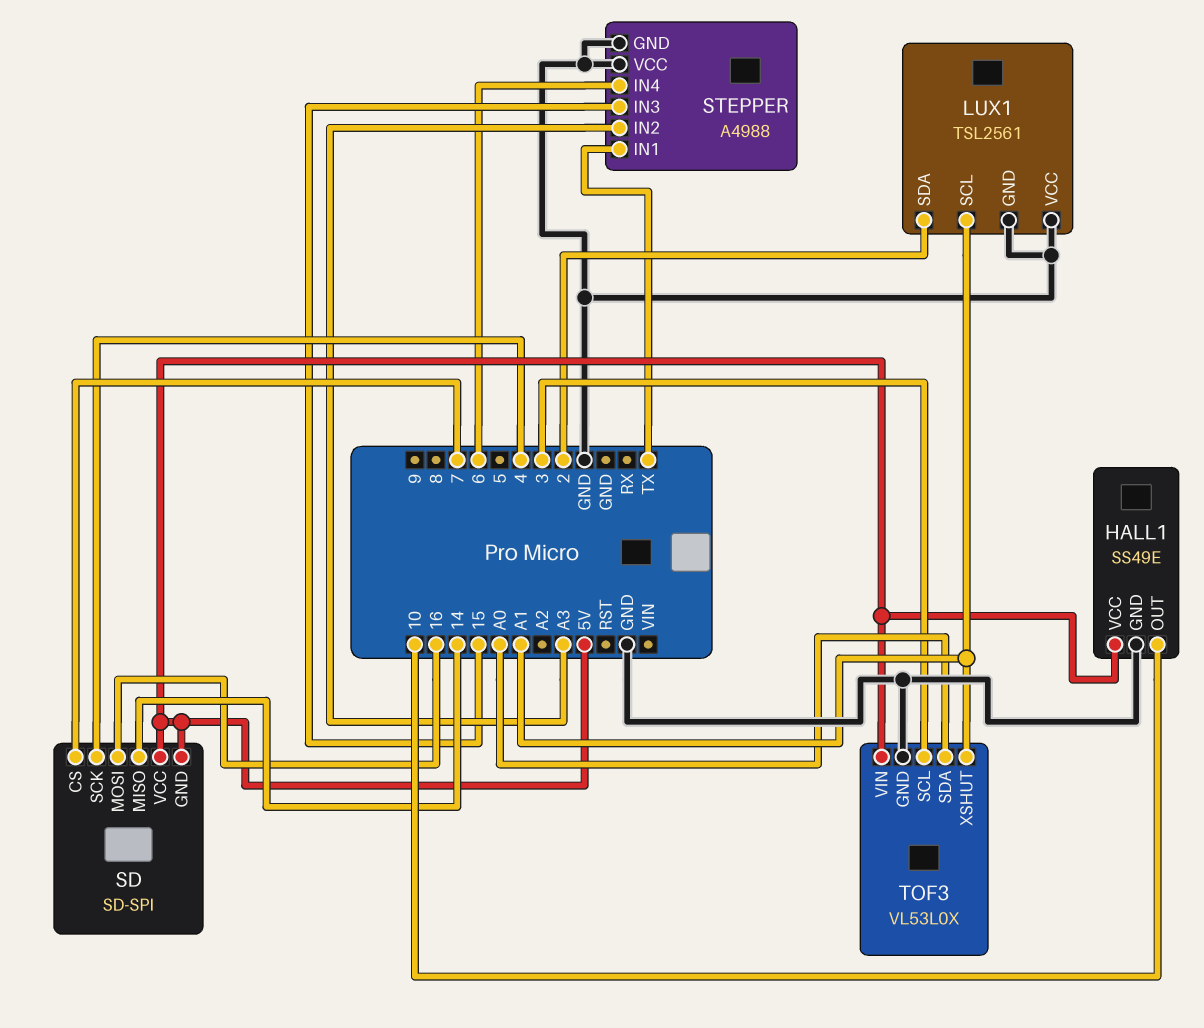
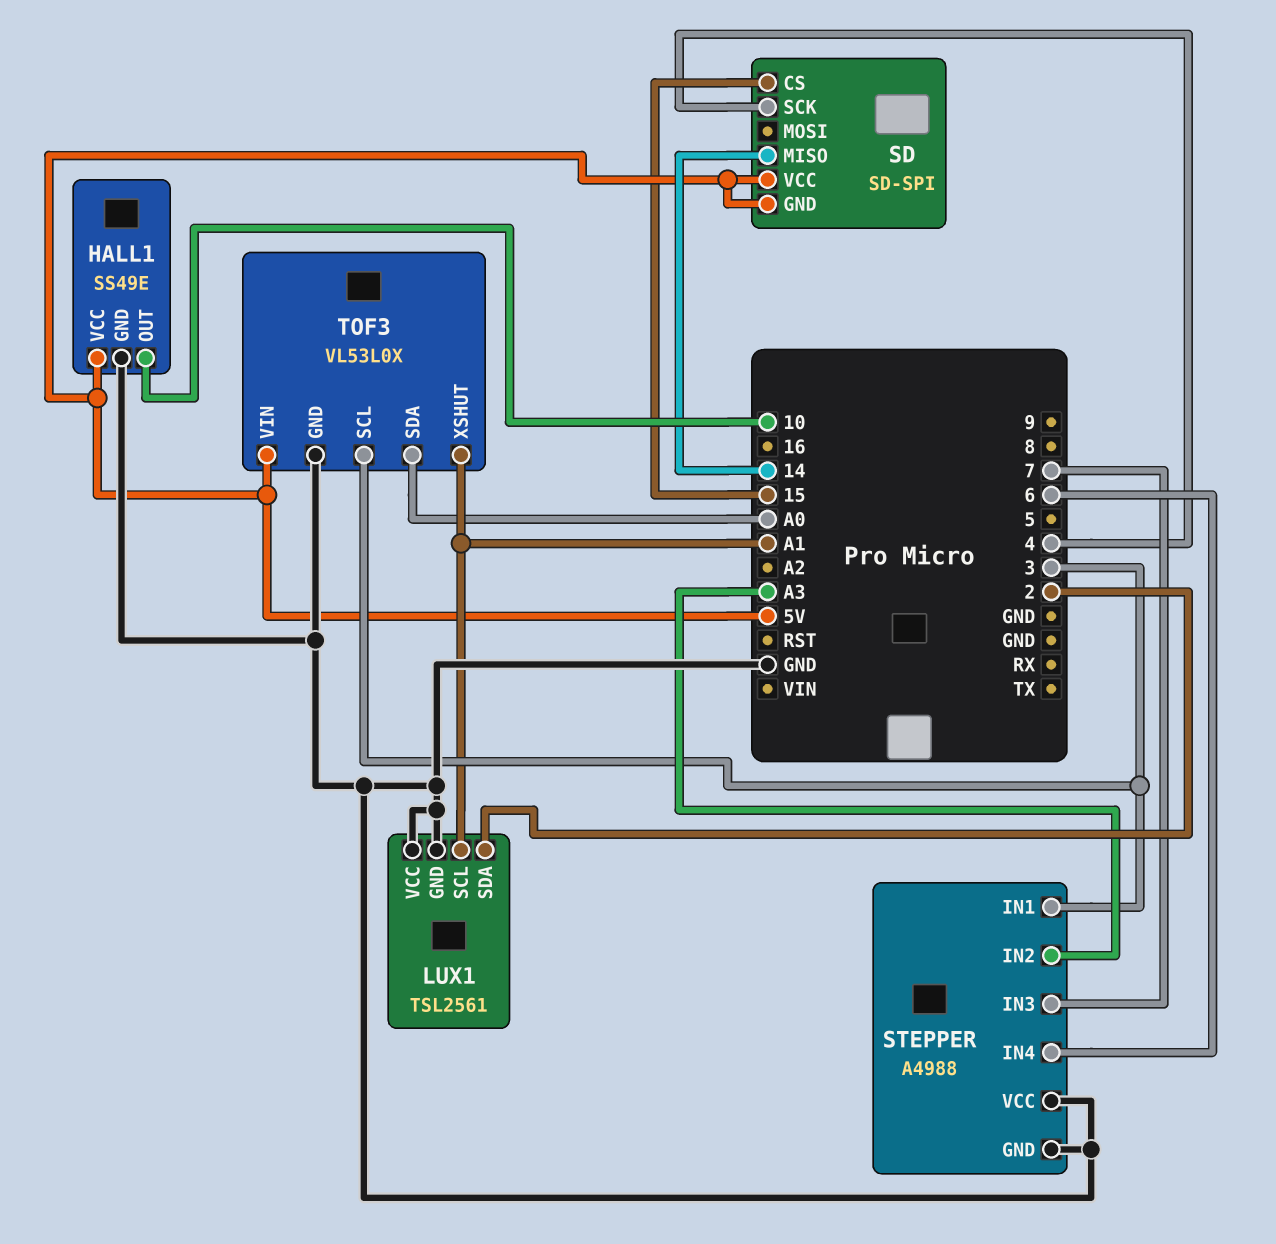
SD pin CS: 7 -> 15
SD pin MOSI: 16 -> none
STEPPER pin IN1: TX -> 3
STEPPER pin IN3: 15 -> 7

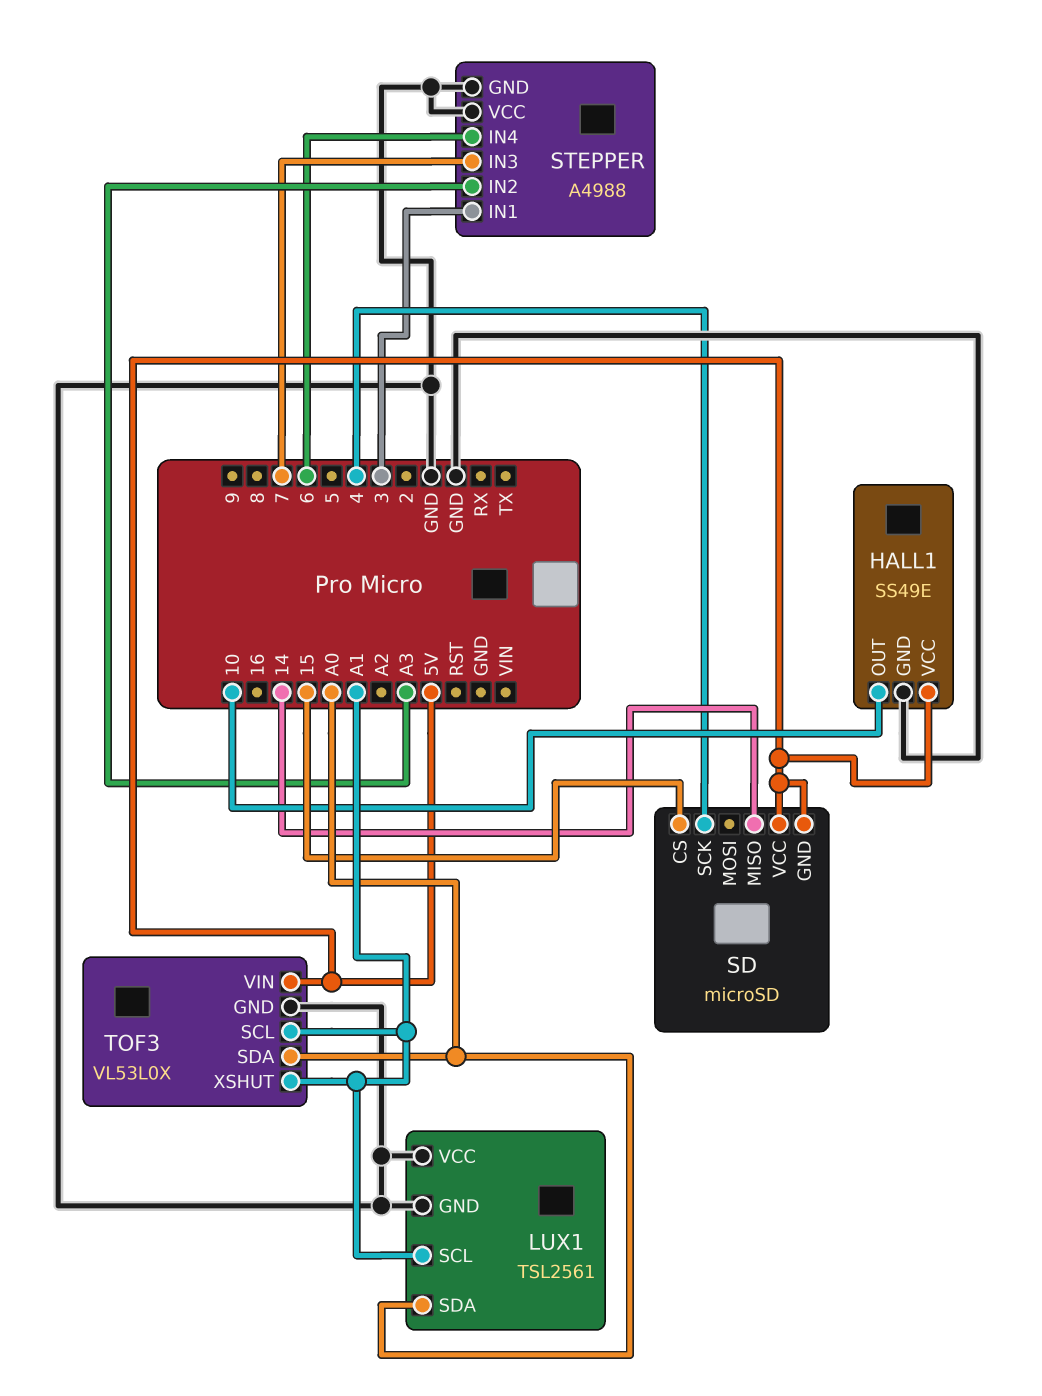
LUX1 pin SDA: 2 -> A0
SD: SD-SPI -> microSD
TOF3 pin SCL: 3 -> A1

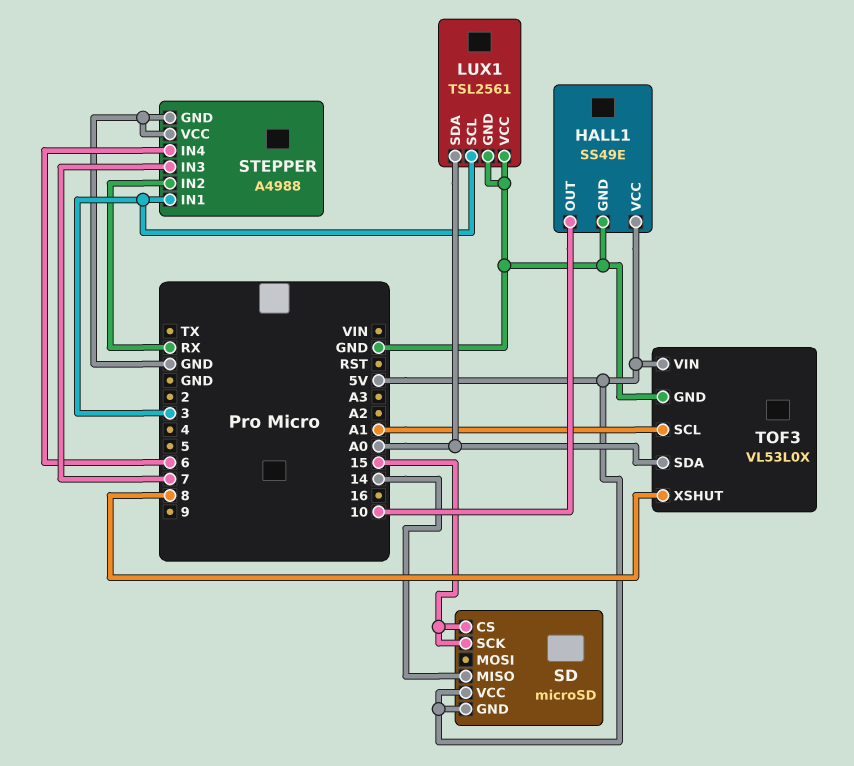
LUX1 pin SCL: A1 -> 3
SD pin SCK: 4 -> 15
STEPPER pin IN2: A3 -> RX
TOF3 pin XSHUT: A1 -> 8

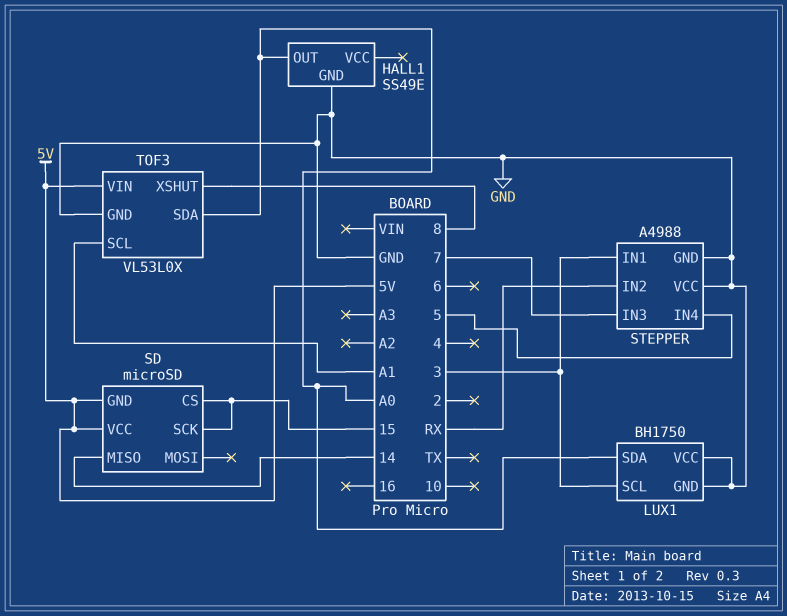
HALL1 pin OUT: 10 -> A0
HALL1 pin VCC: 5V -> none
LUX1: TSL2561 -> BH1750
STEPPER pin IN4: 6 -> 5

